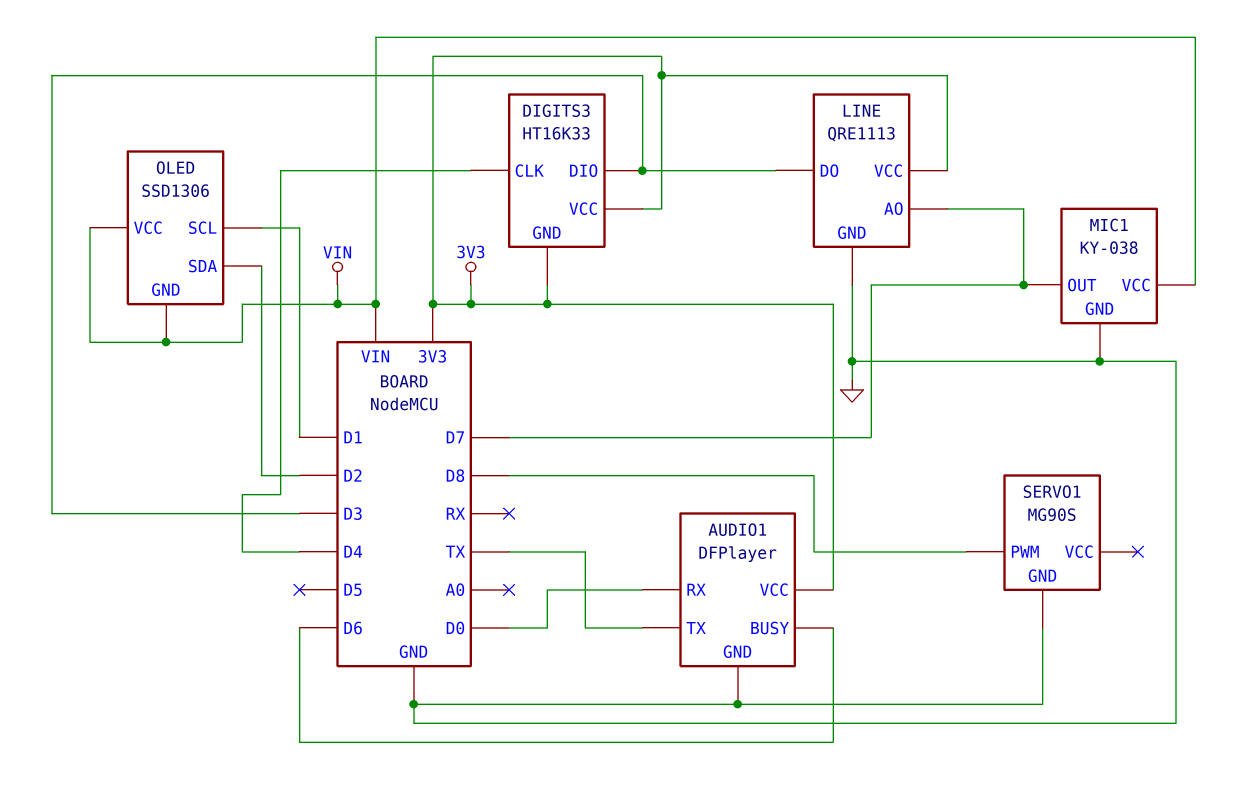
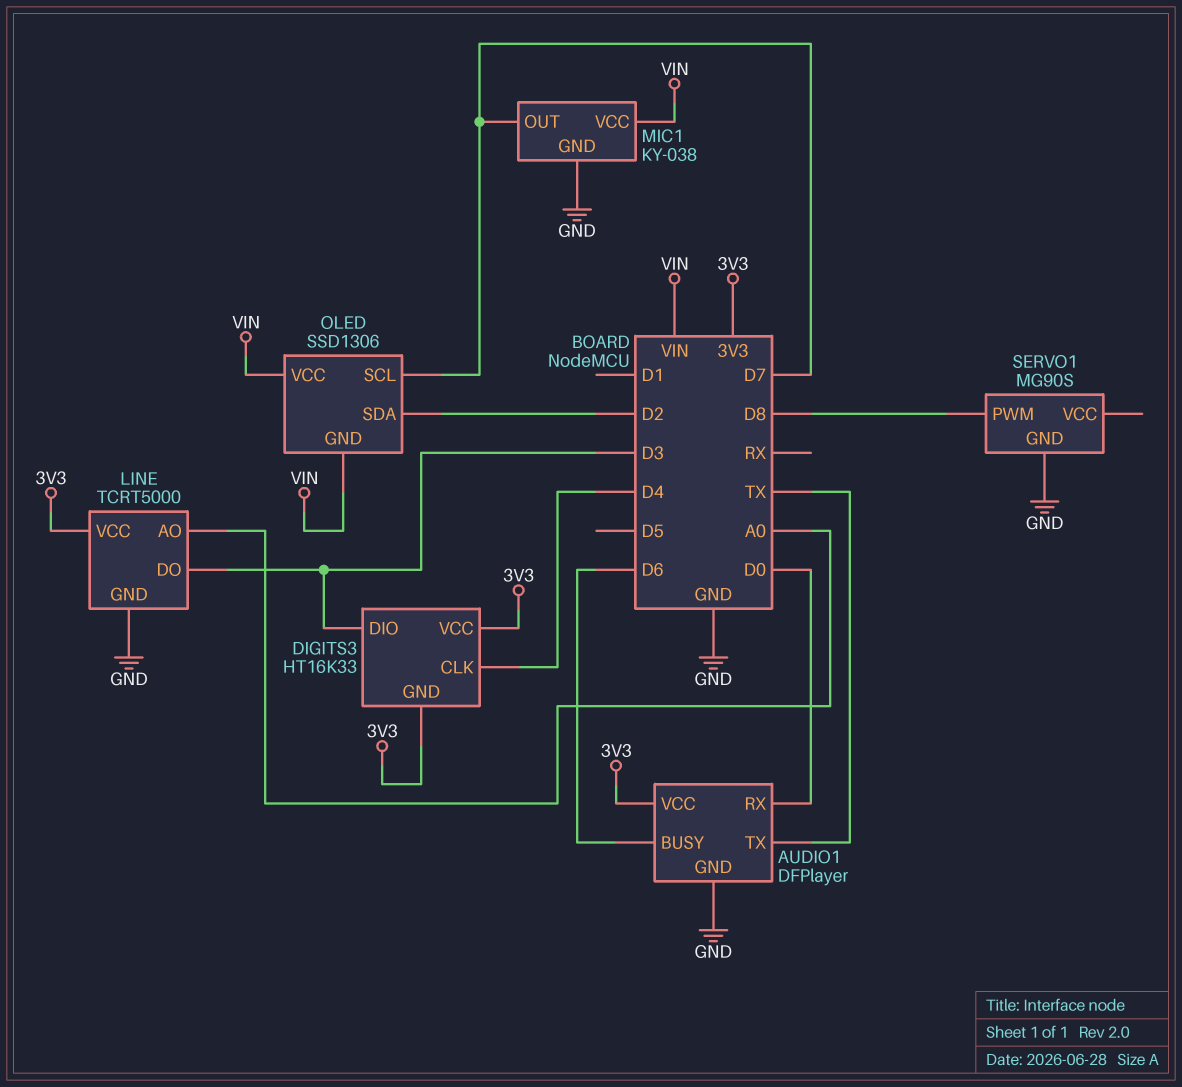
LINE: QRE1113 -> TCRT5000
LINE pin AO: D7 -> A0
OLED pin SCL: D1 -> D7

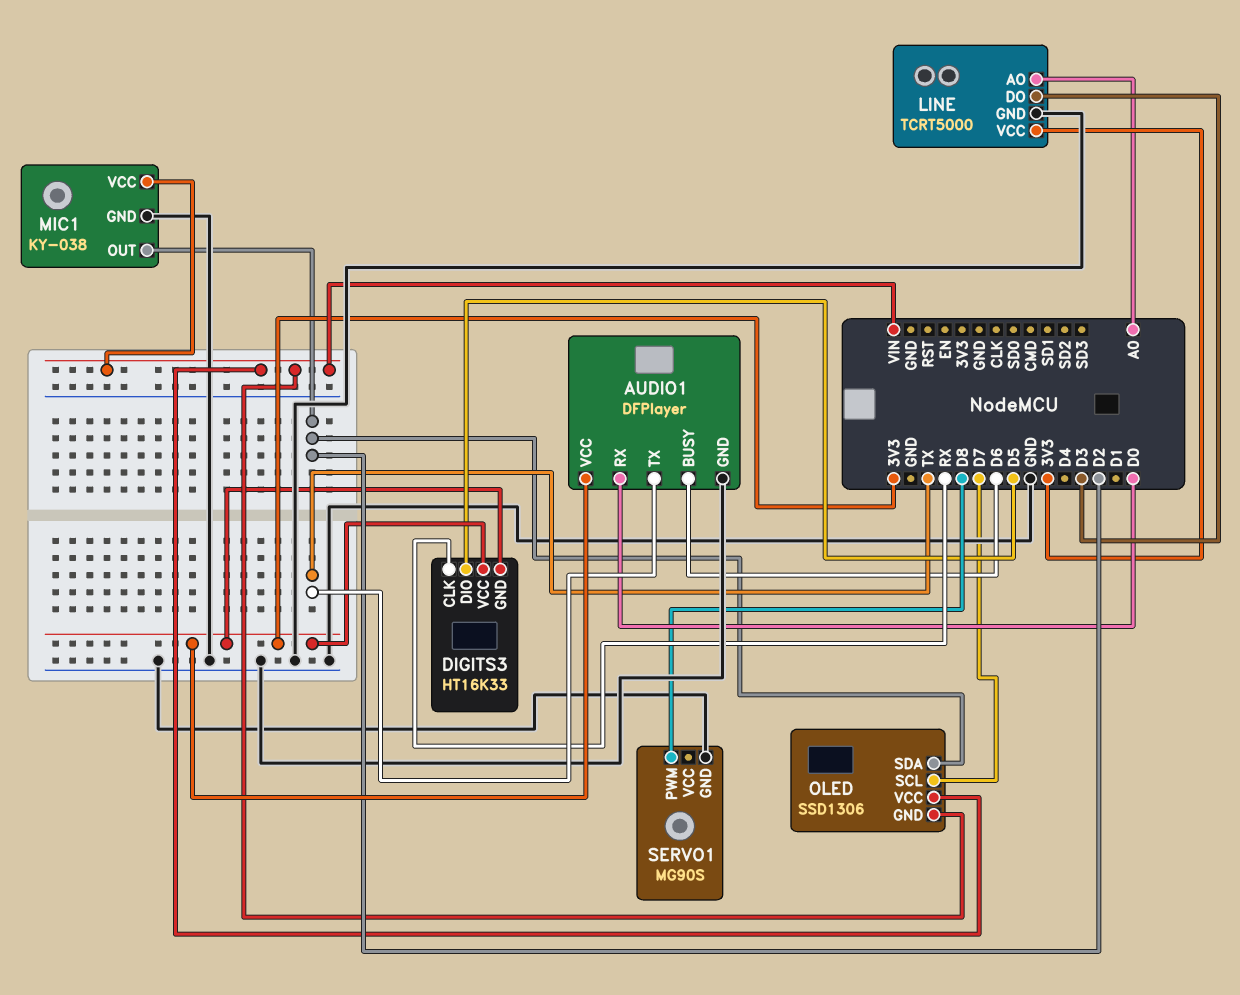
DIGITS3 pin CLK: D4 -> RX
DIGITS3 pin DIO: D3 -> D5
MIC1 pin OUT: D7 -> D2

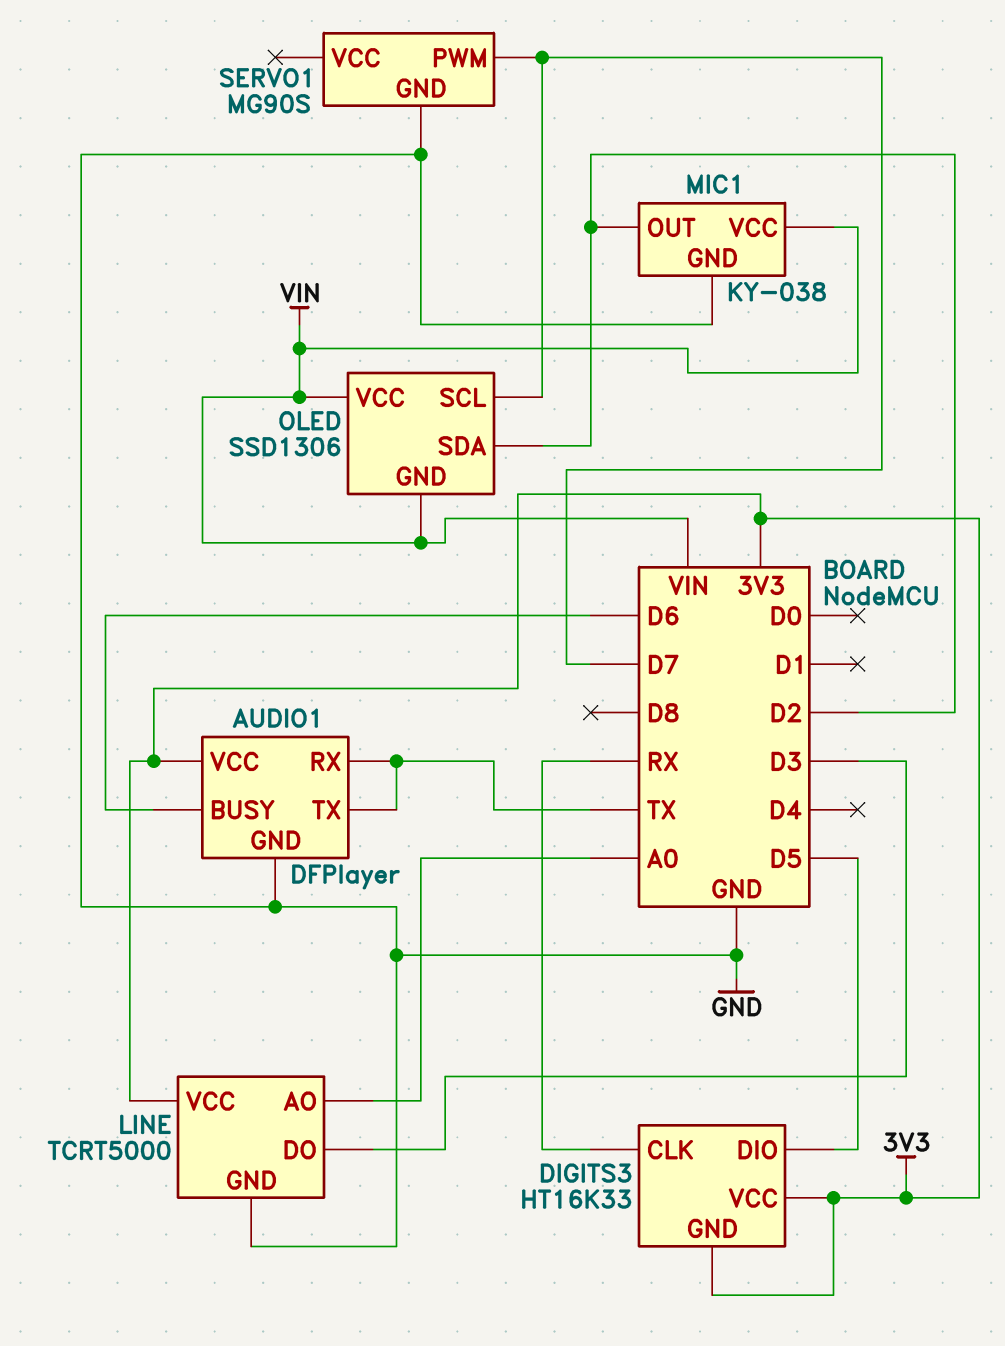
AUDIO1 pin RX: D0 -> TX
SERVO1 pin PWM: D8 -> D7

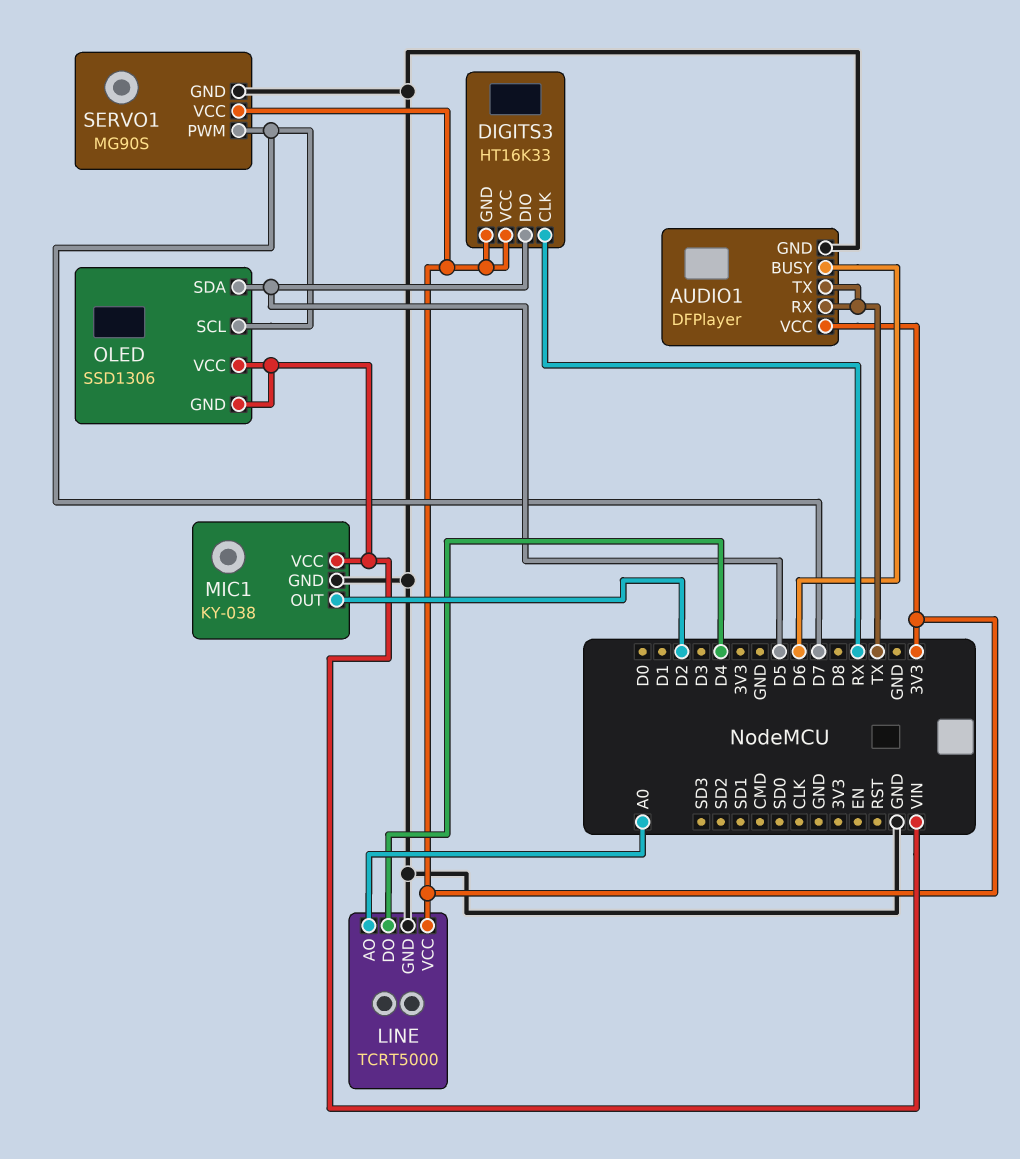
LINE pin DO: D3 -> D4
OLED pin SDA: D2 -> D5
SERVO1 pin VCC: none -> 3V3

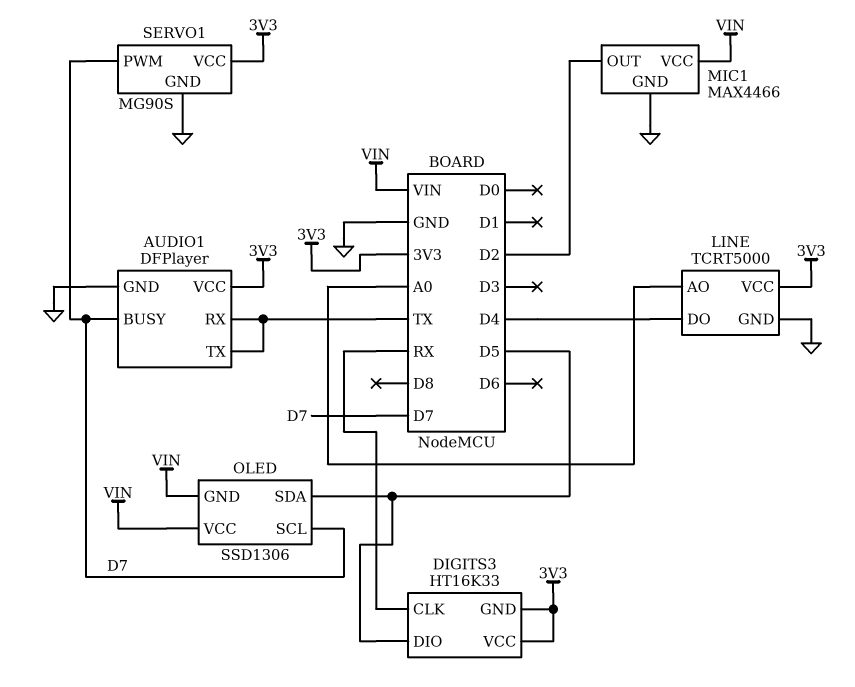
AUDIO1 pin BUSY: D6 -> D7
MIC1: KY-038 -> MAX4466

